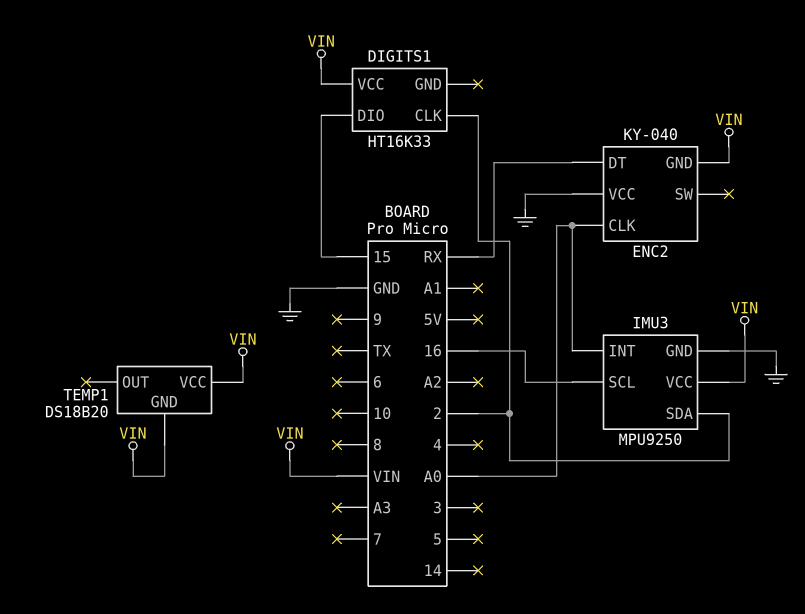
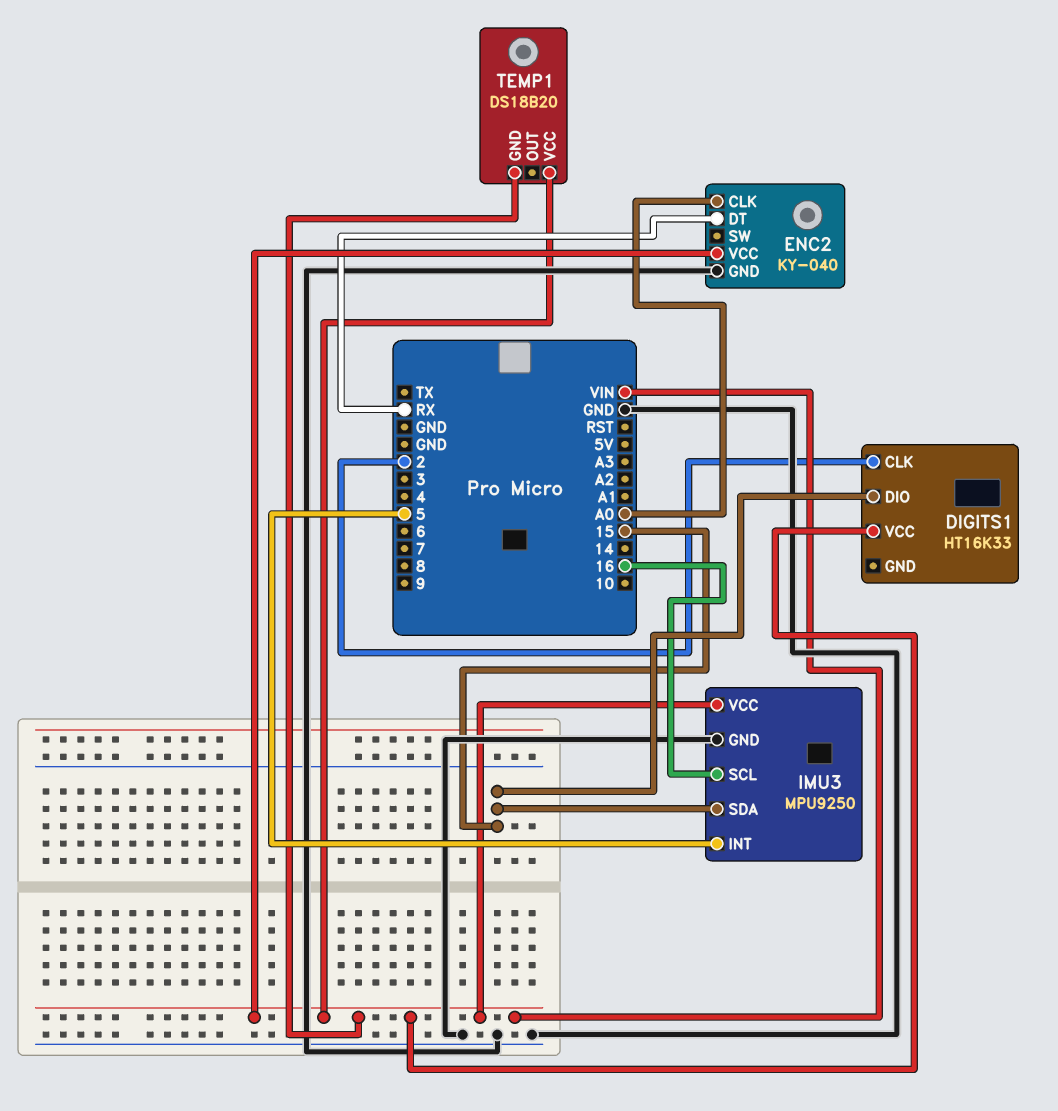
ENC2 pin GND: VIN -> GND
ENC2 pin VCC: GND -> VIN
IMU3 pin INT: A0 -> 5
IMU3 pin SDA: 2 -> 15

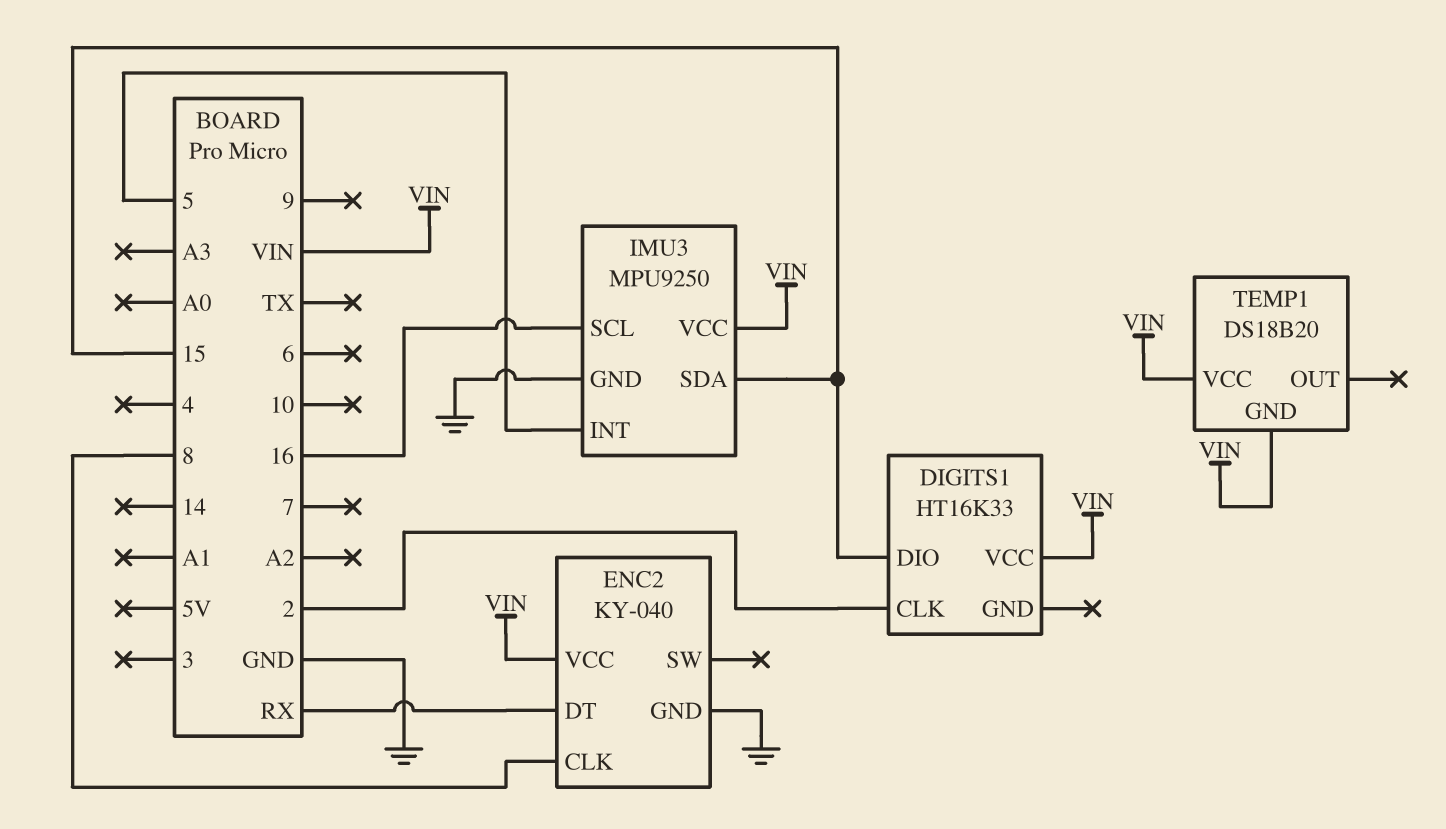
ENC2 pin CLK: A0 -> 8

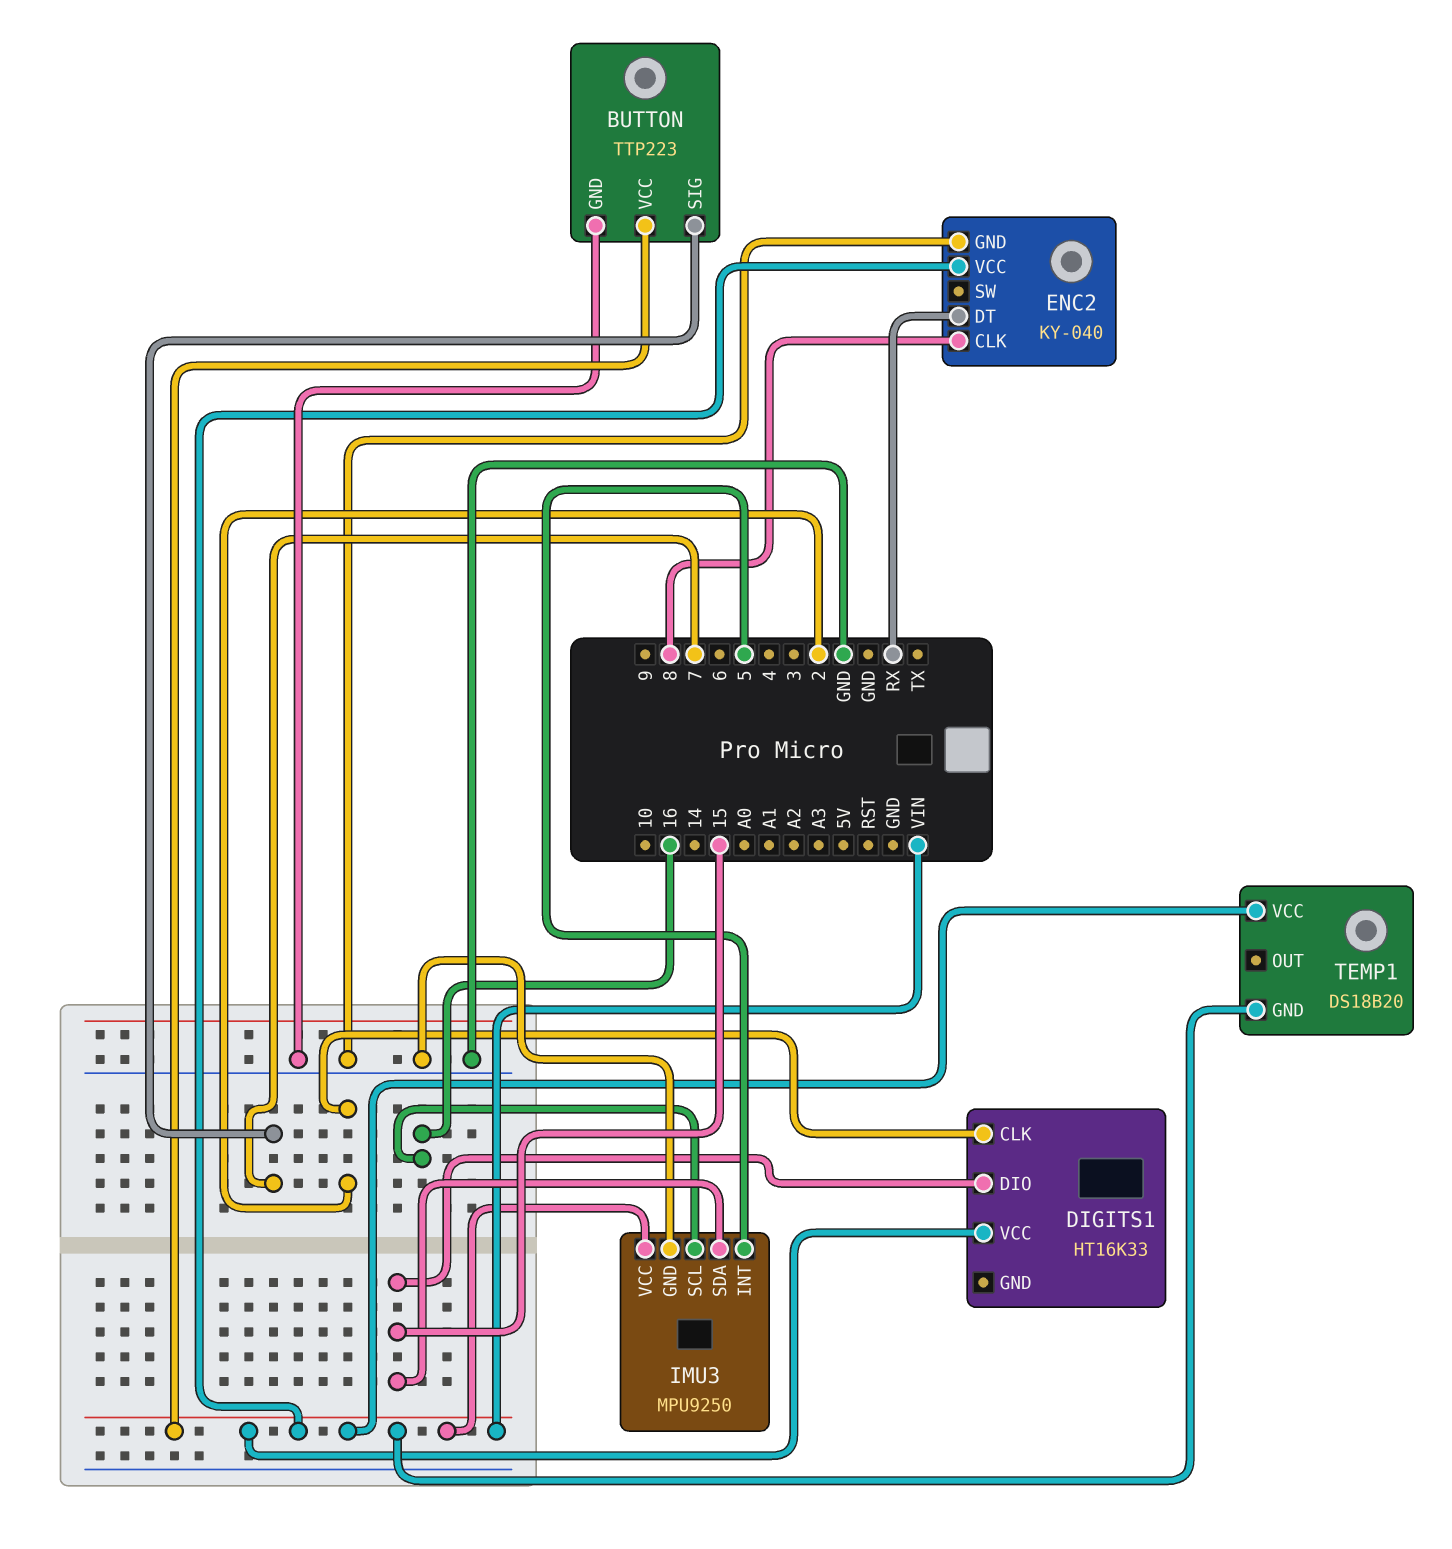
BUTTON: none -> TTP223
BUTTON pin GND: none -> GND
BUTTON pin SIG: none -> 7
BUTTON pin VCC: none -> VIN

